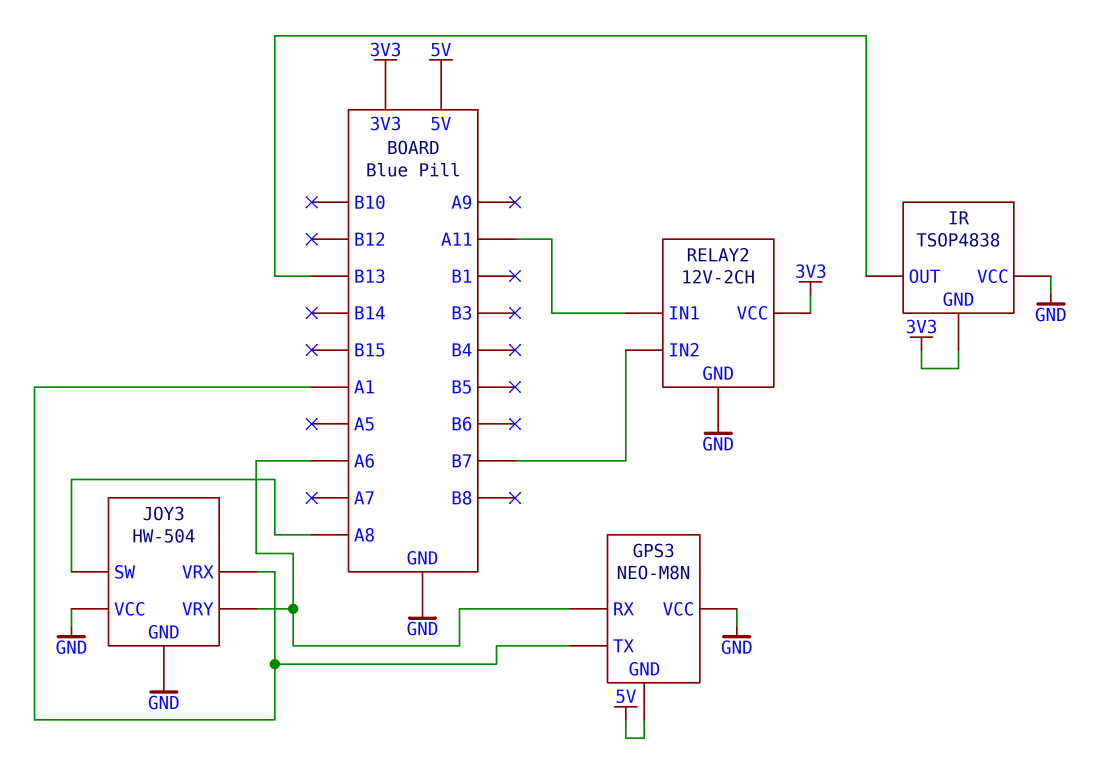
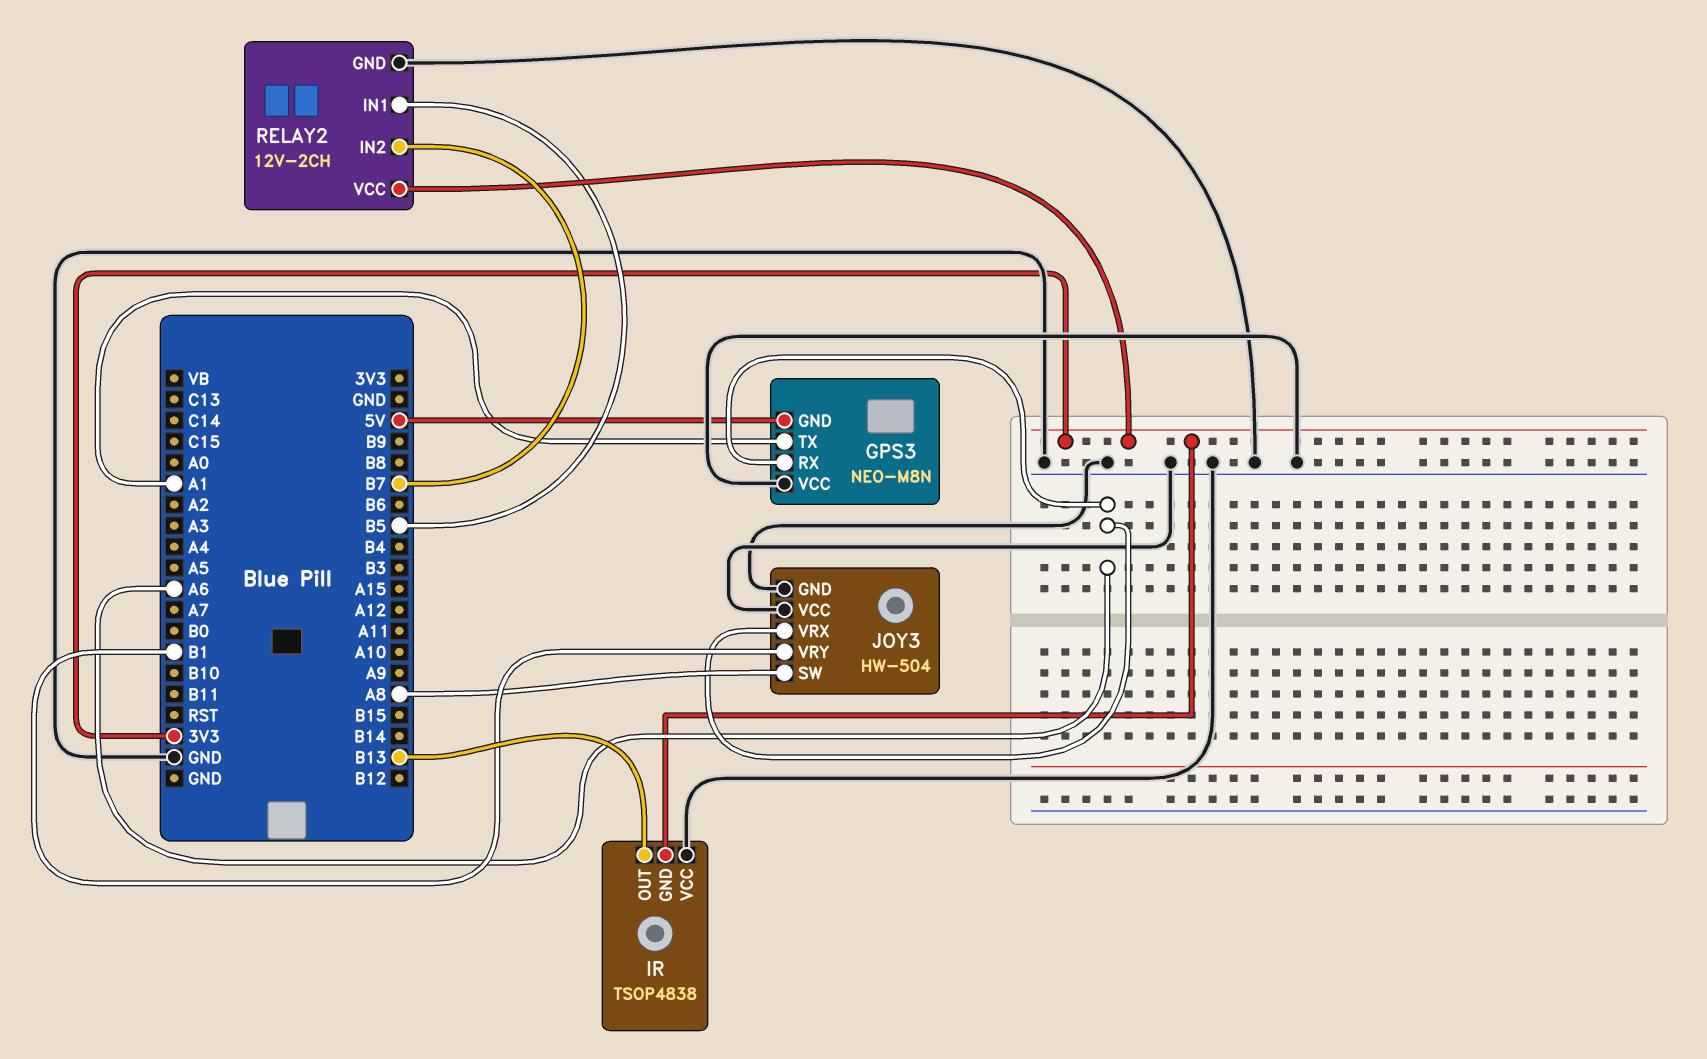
JOY3 pin VRX: A1 -> A6
JOY3 pin VRY: A6 -> B1
RELAY2 pin IN1: A11 -> B5

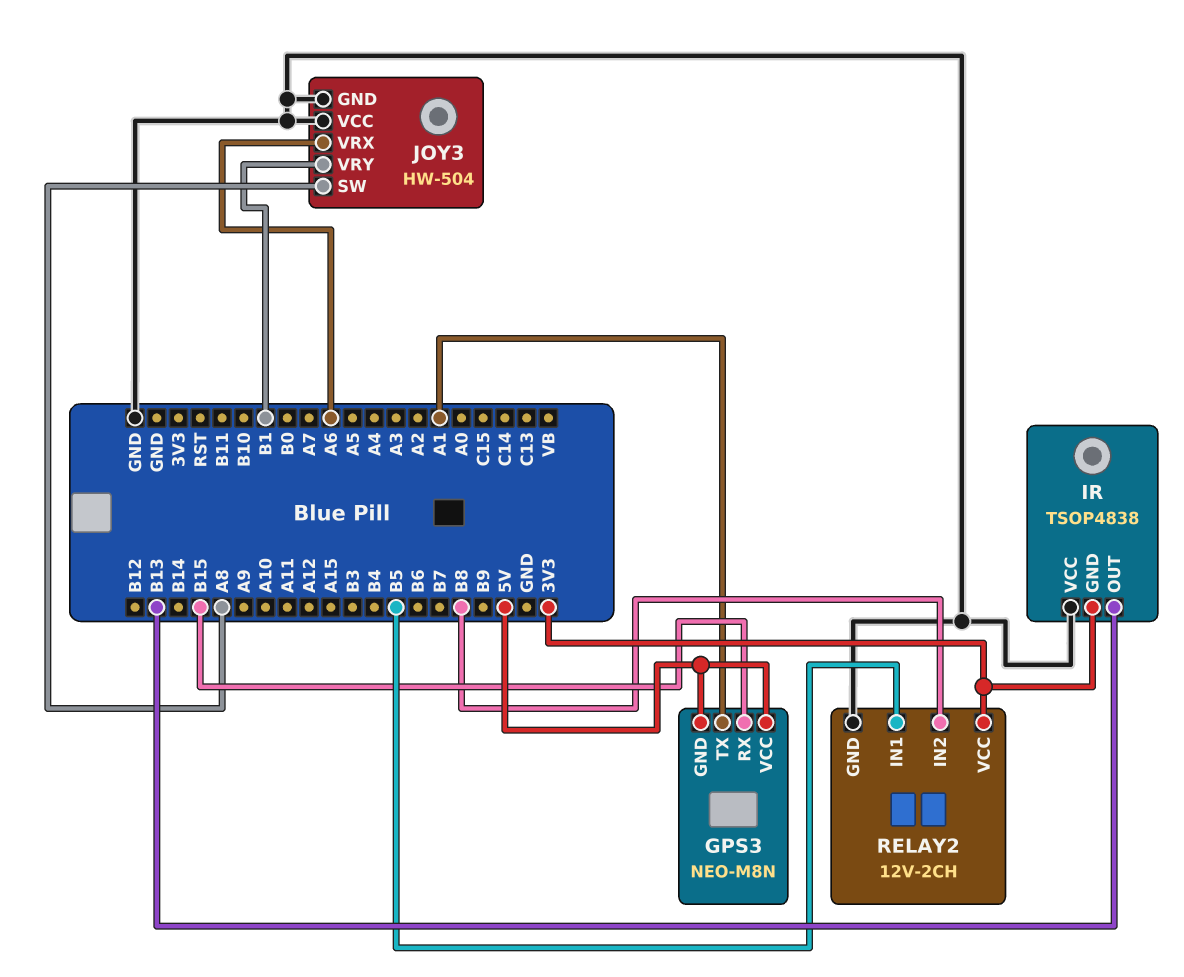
GPS3 pin RX: A6 -> B15
GPS3 pin VCC: GND -> 5V
RELAY2 pin IN2: B7 -> B8

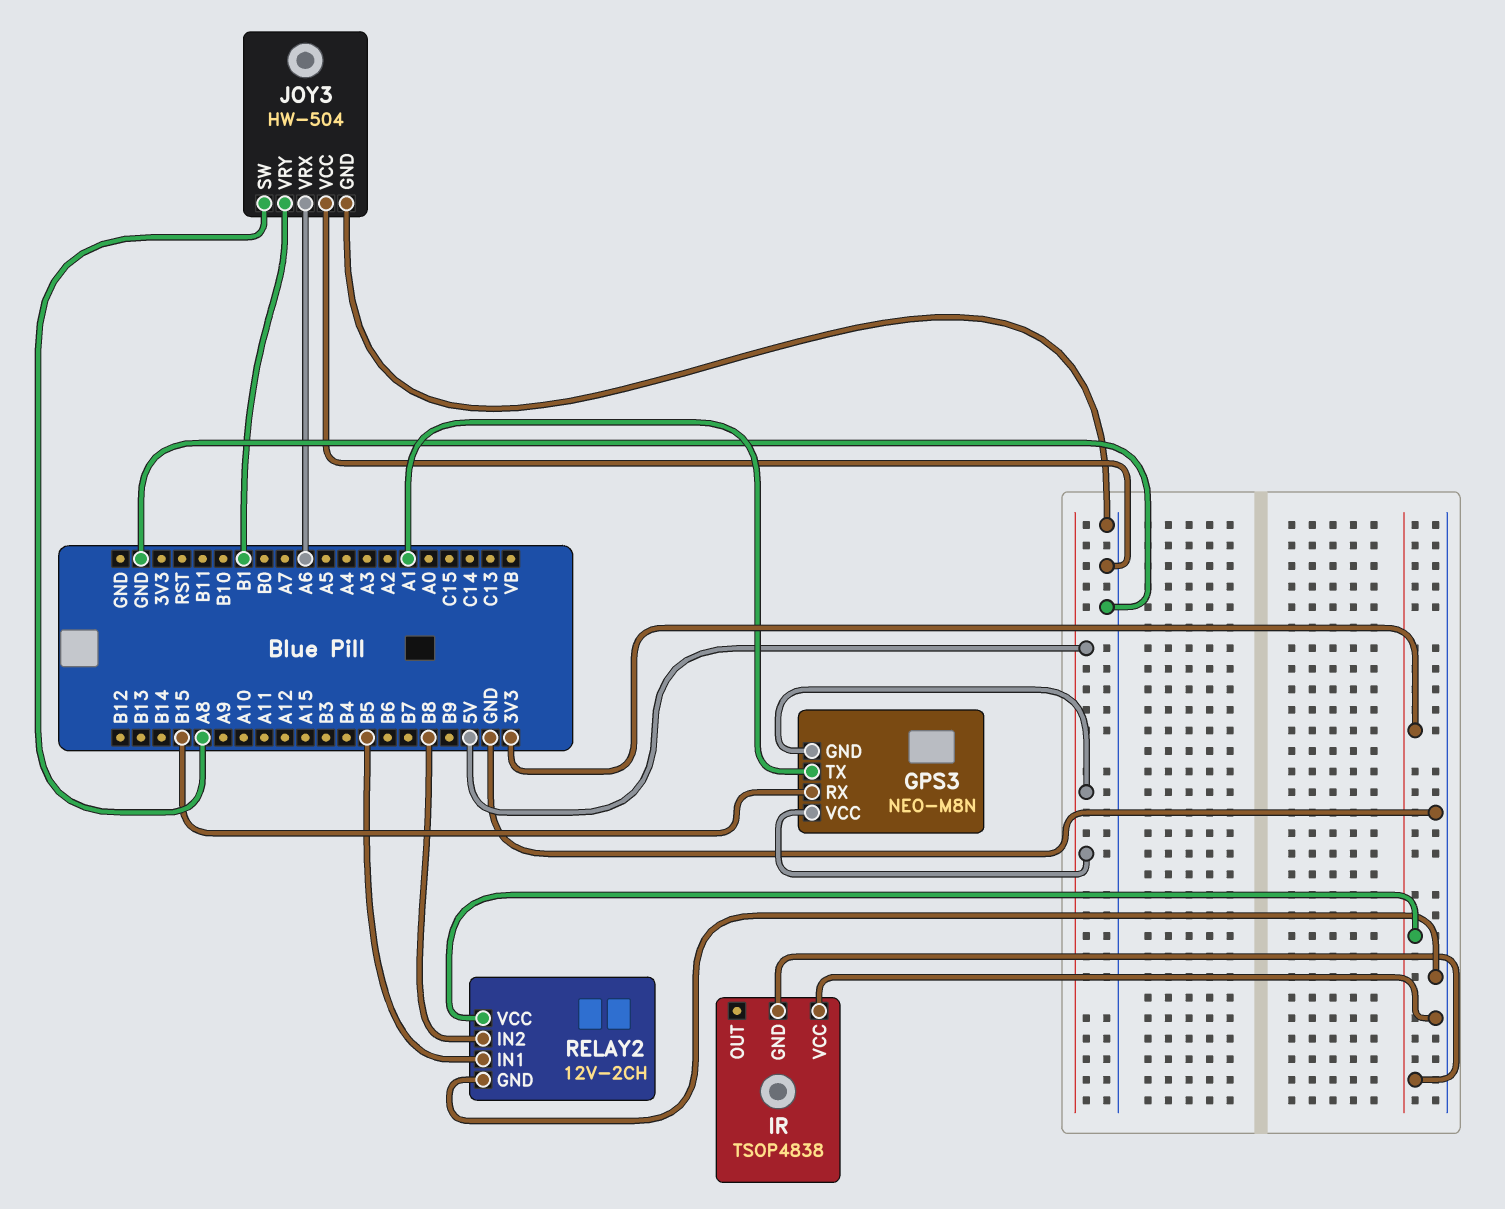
IR pin OUT: B13 -> none

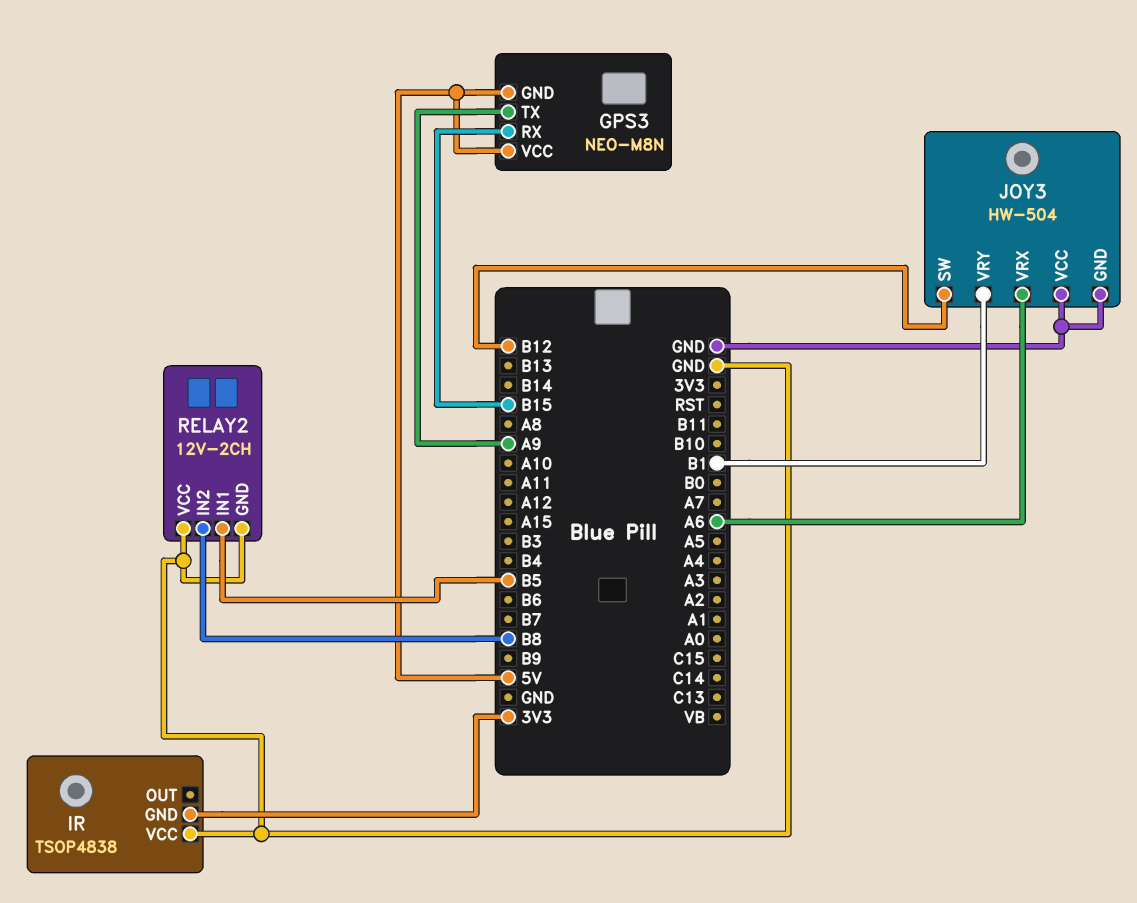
GPS3 pin TX: A1 -> A9
JOY3 pin SW: A8 -> B12
RELAY2 pin VCC: 3V3 -> GND

